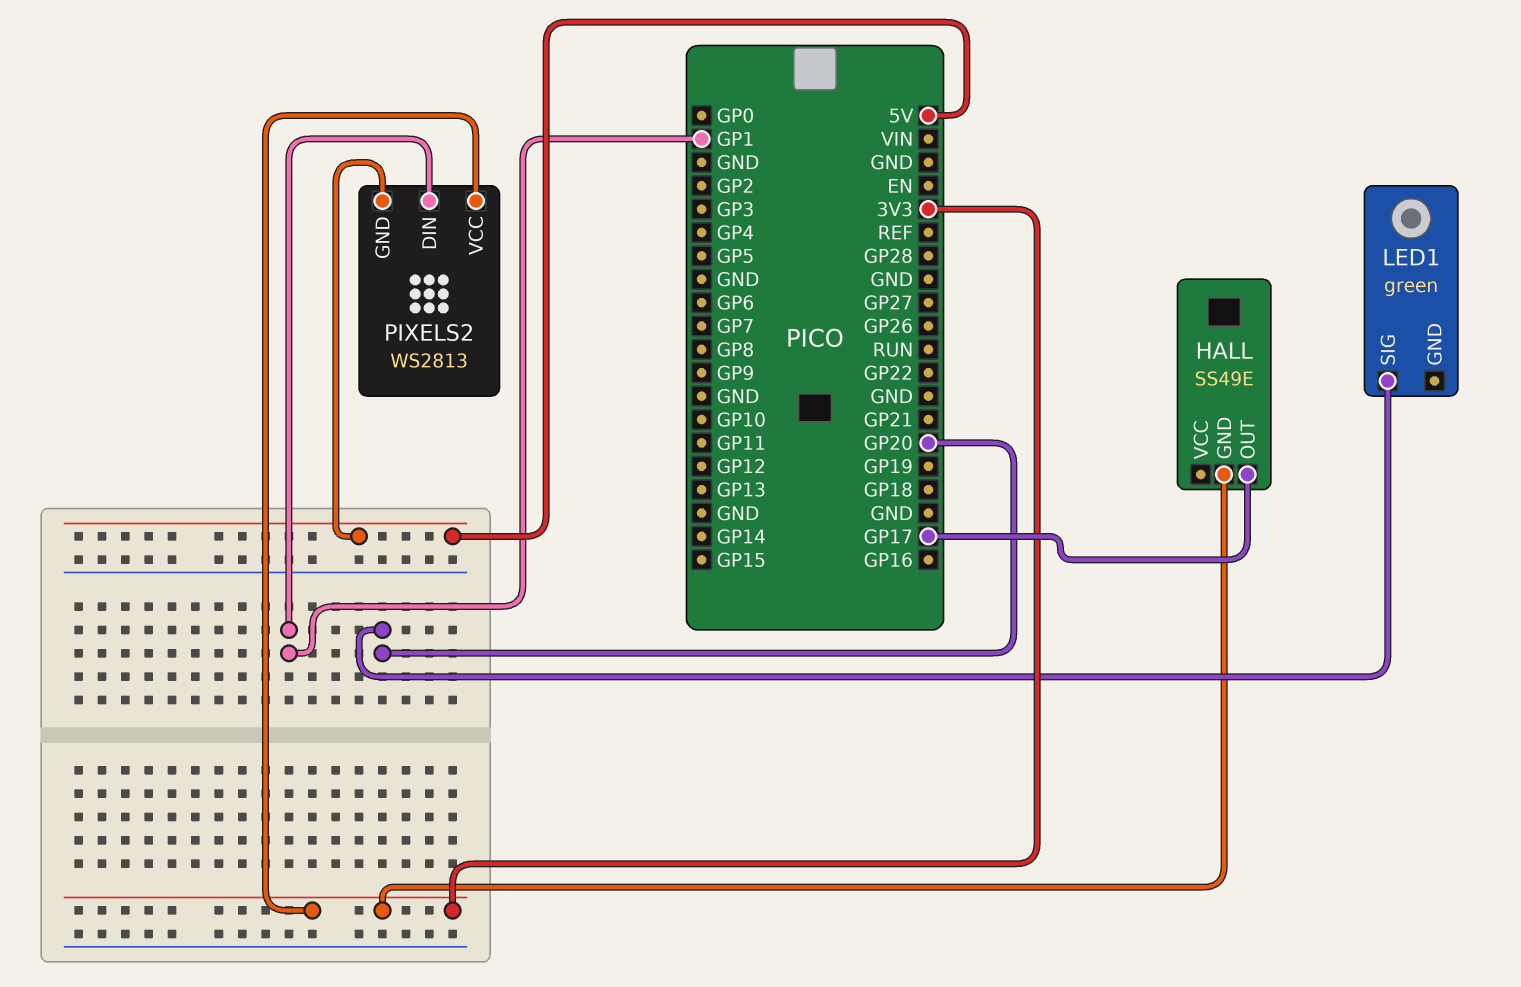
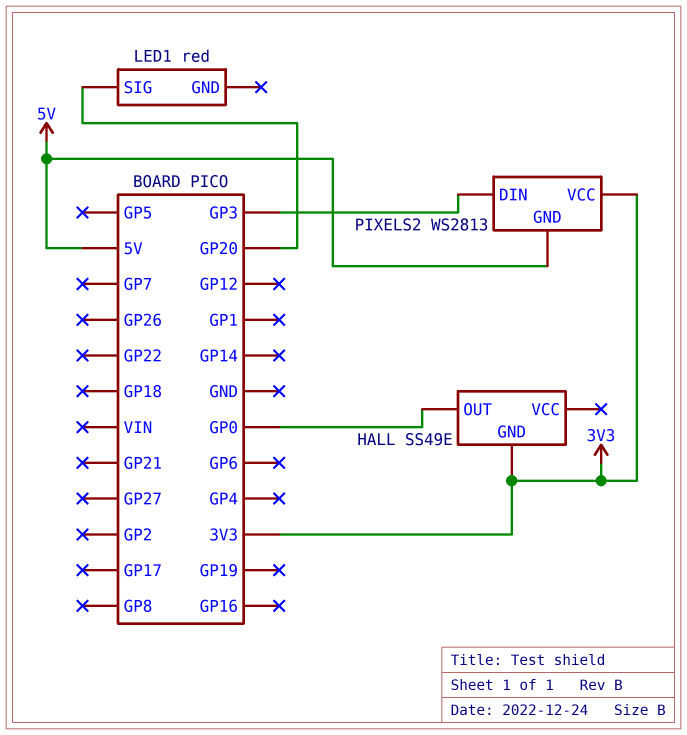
HALL pin OUT: GP17 -> GP0
LED1: green -> red
PIXELS2 pin DIN: GP1 -> GP3

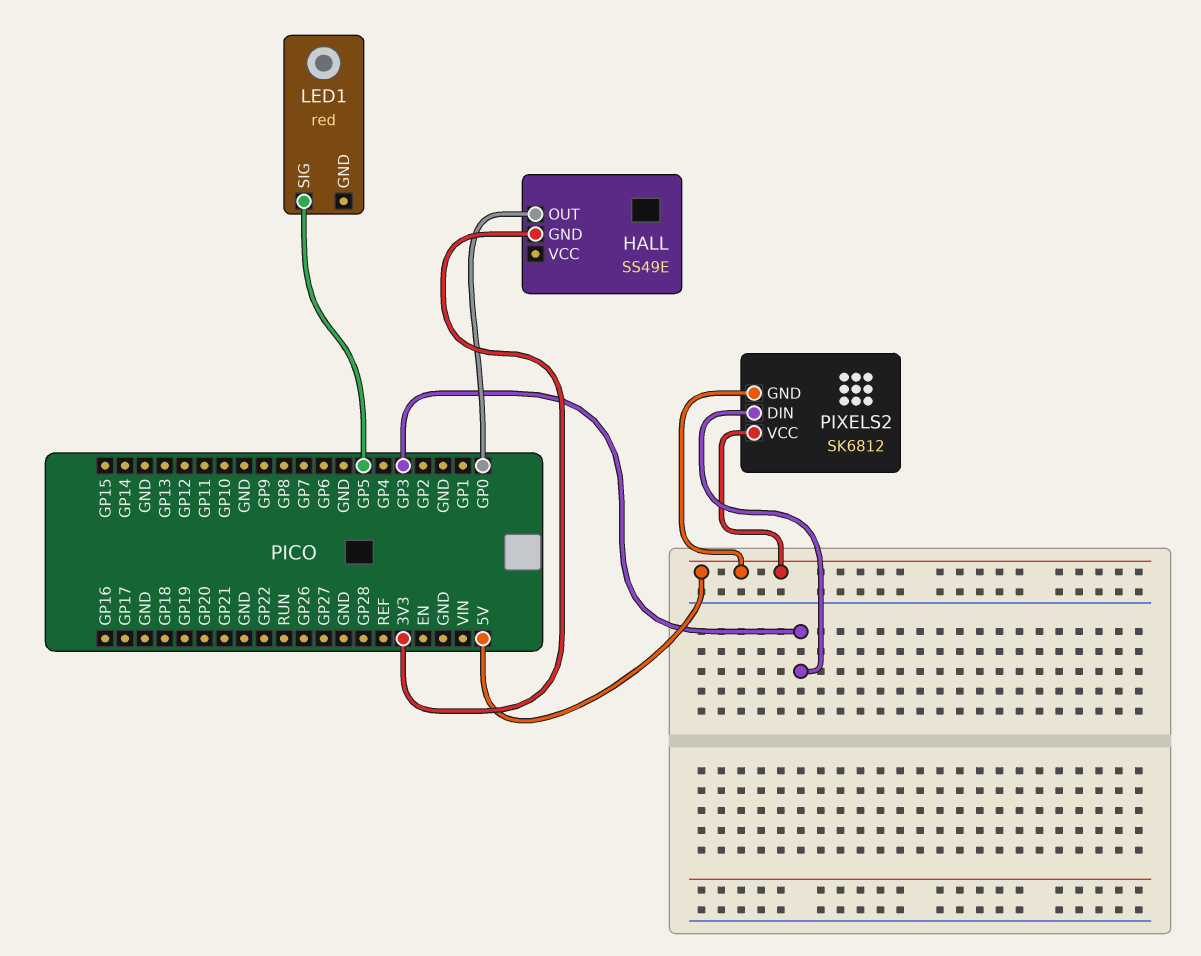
LED1 pin SIG: GP20 -> GP5
PIXELS2: WS2813 -> SK6812
PIXELS2 pin VCC: 3V3 -> 5V

